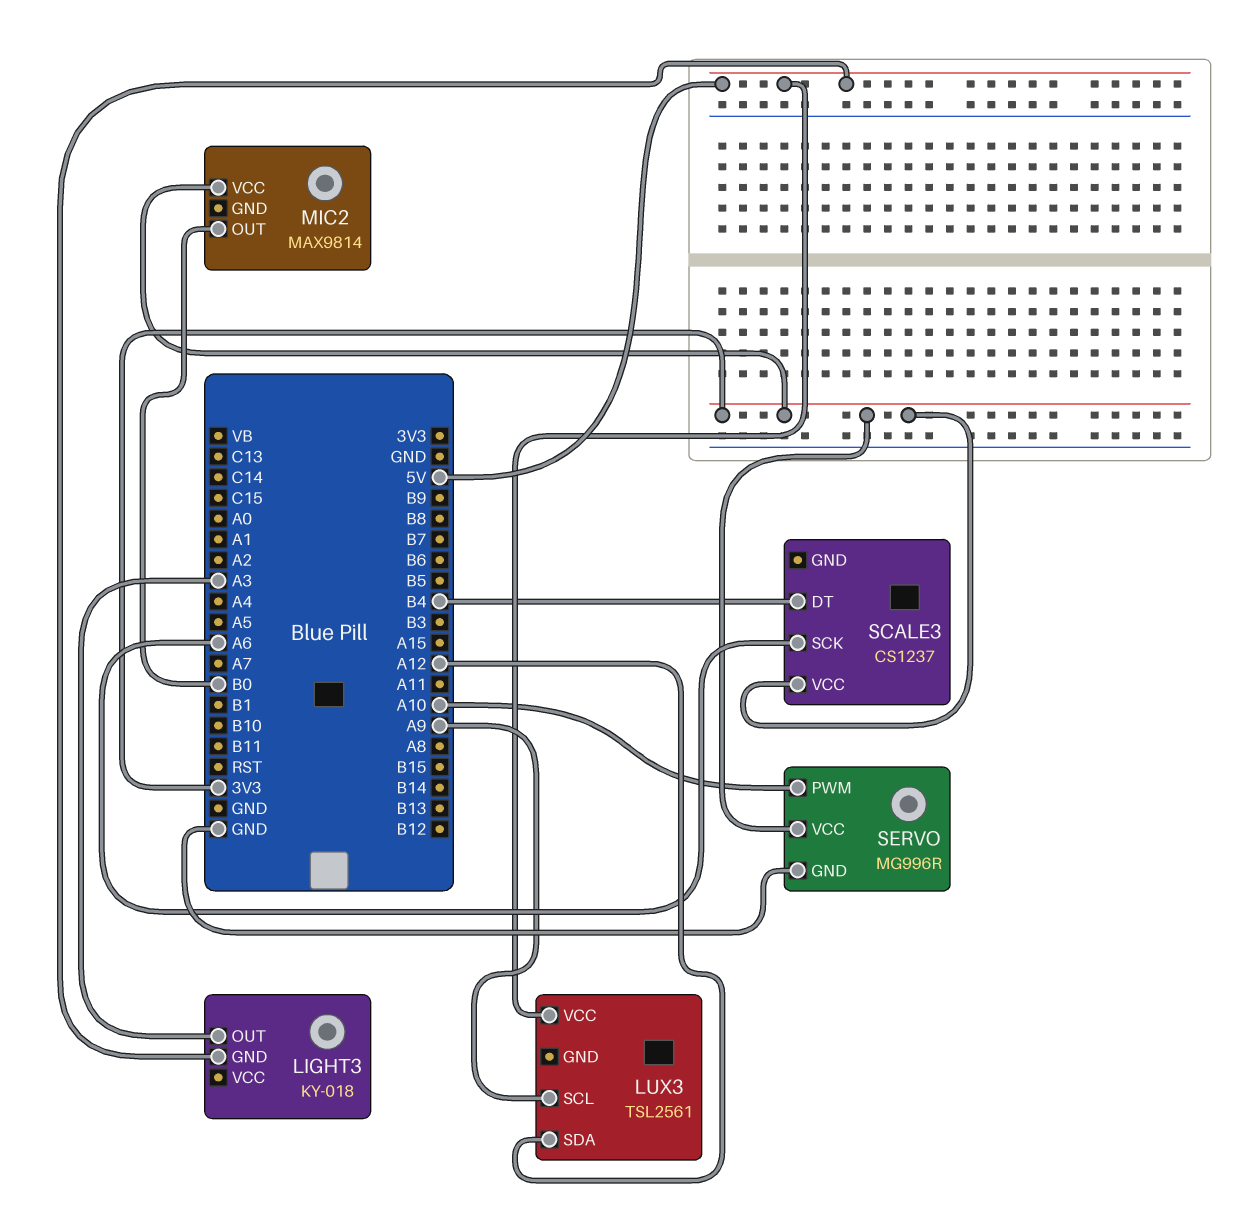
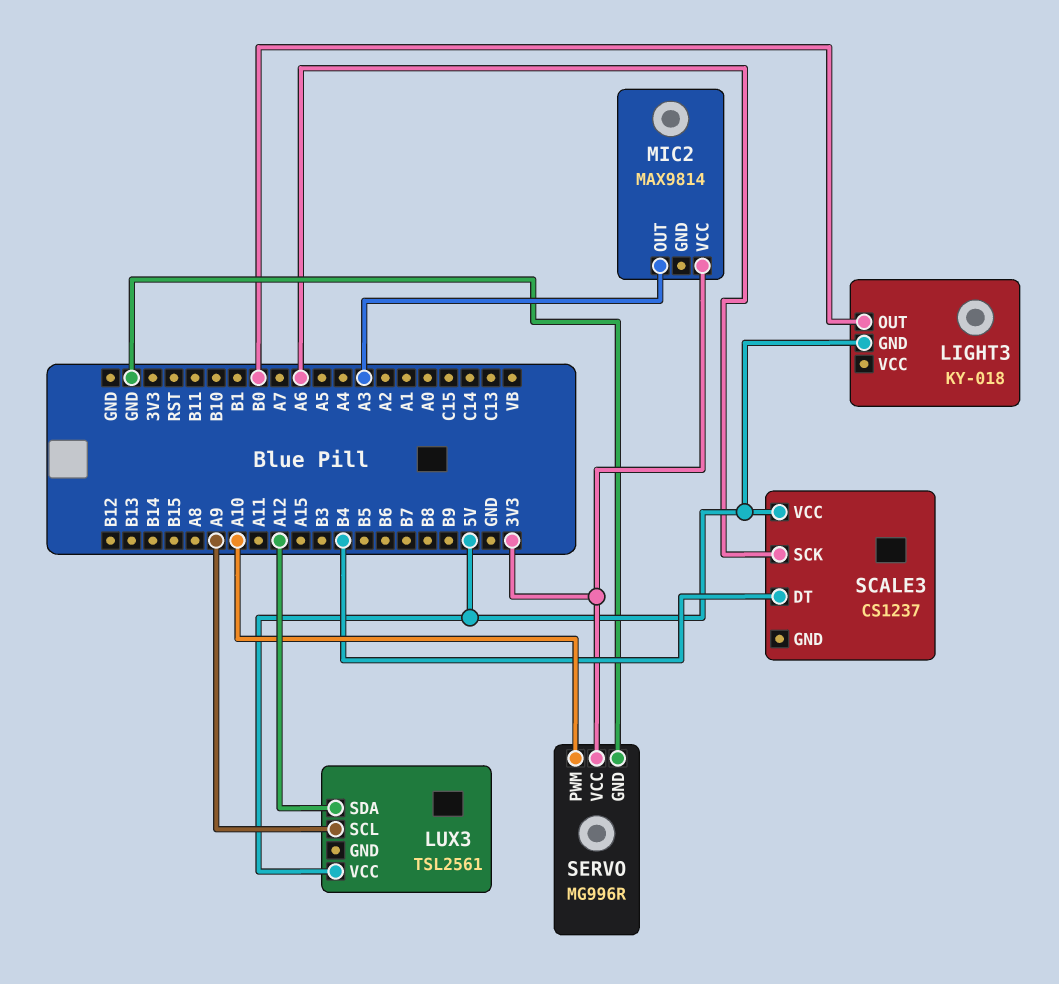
LIGHT3 pin OUT: A3 -> B0
MIC2 pin OUT: B0 -> A3
SCALE3 pin VCC: 3V3 -> 5V

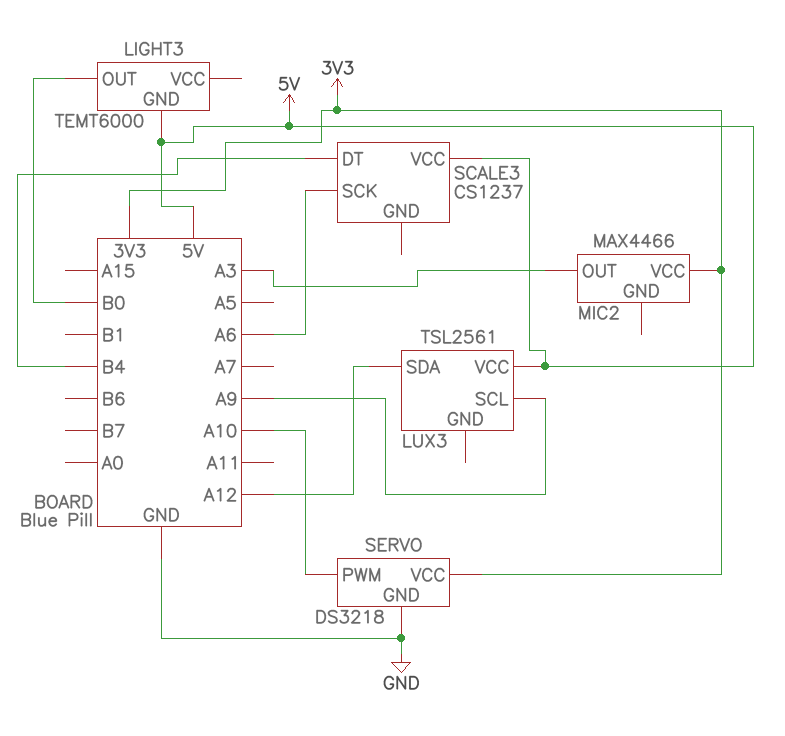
LIGHT3: KY-018 -> TEMT6000
MIC2: MAX9814 -> MAX4466
SERVO: MG996R -> DS3218

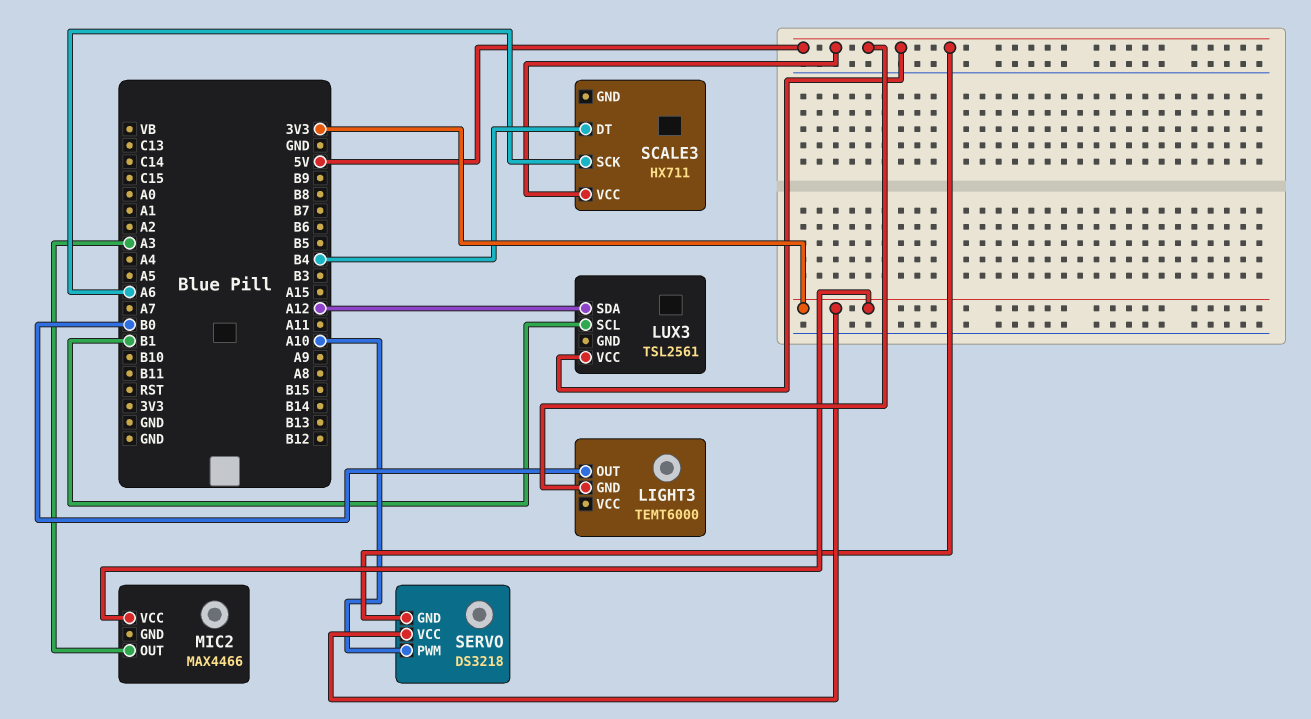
LUX3 pin SCL: A9 -> B1
SCALE3: CS1237 -> HX711
SERVO pin GND: GND -> 5V

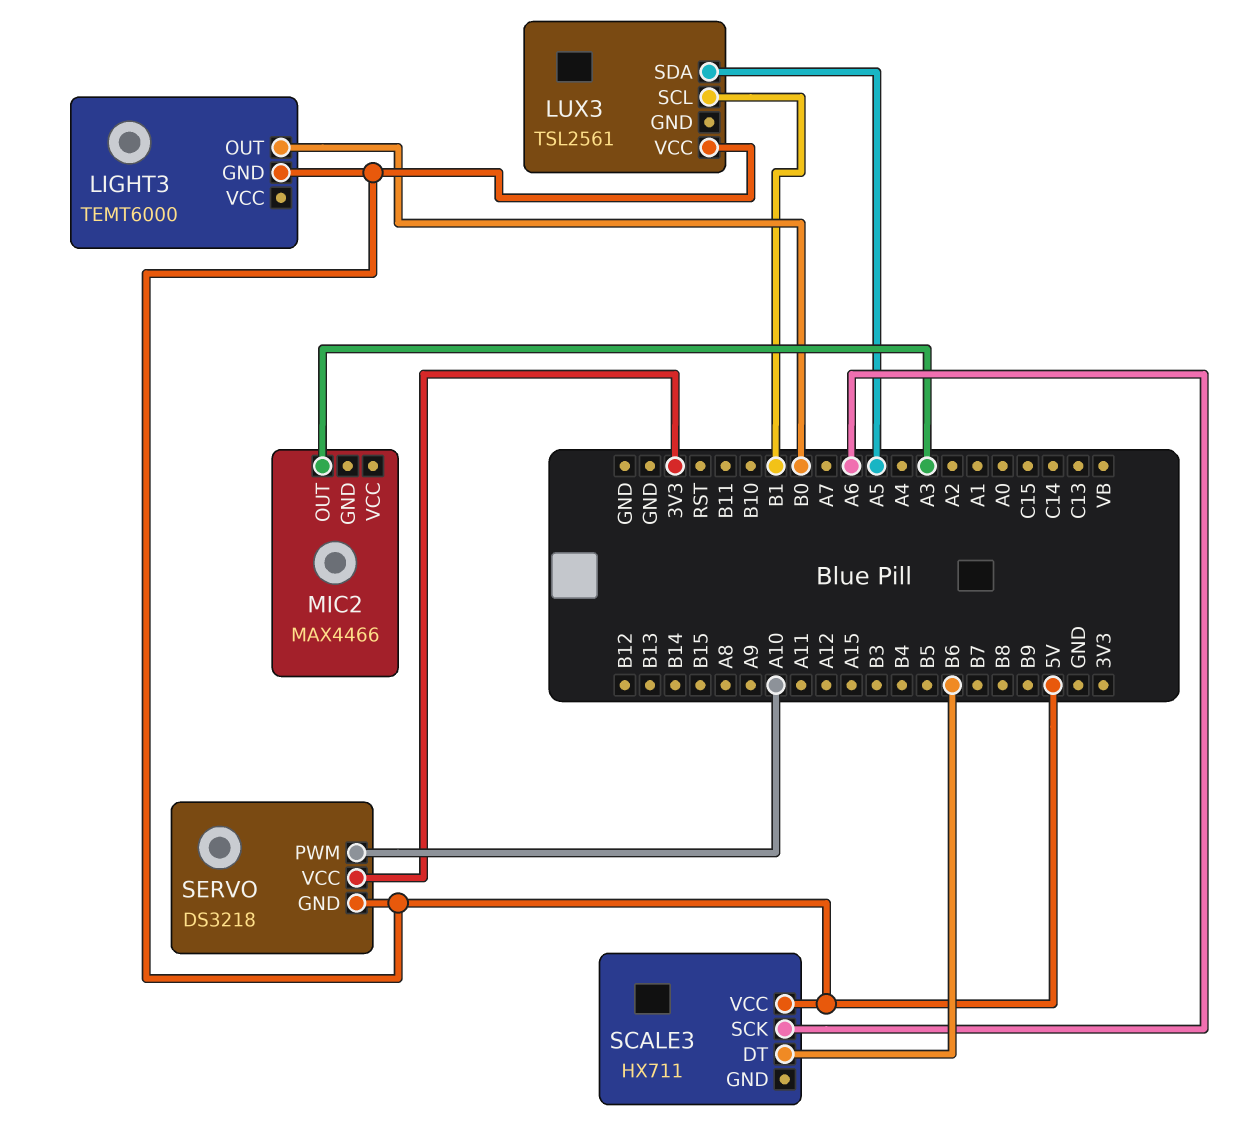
LUX3 pin SDA: A12 -> A5
MIC2 pin VCC: 3V3 -> none
SCALE3 pin DT: B4 -> B6

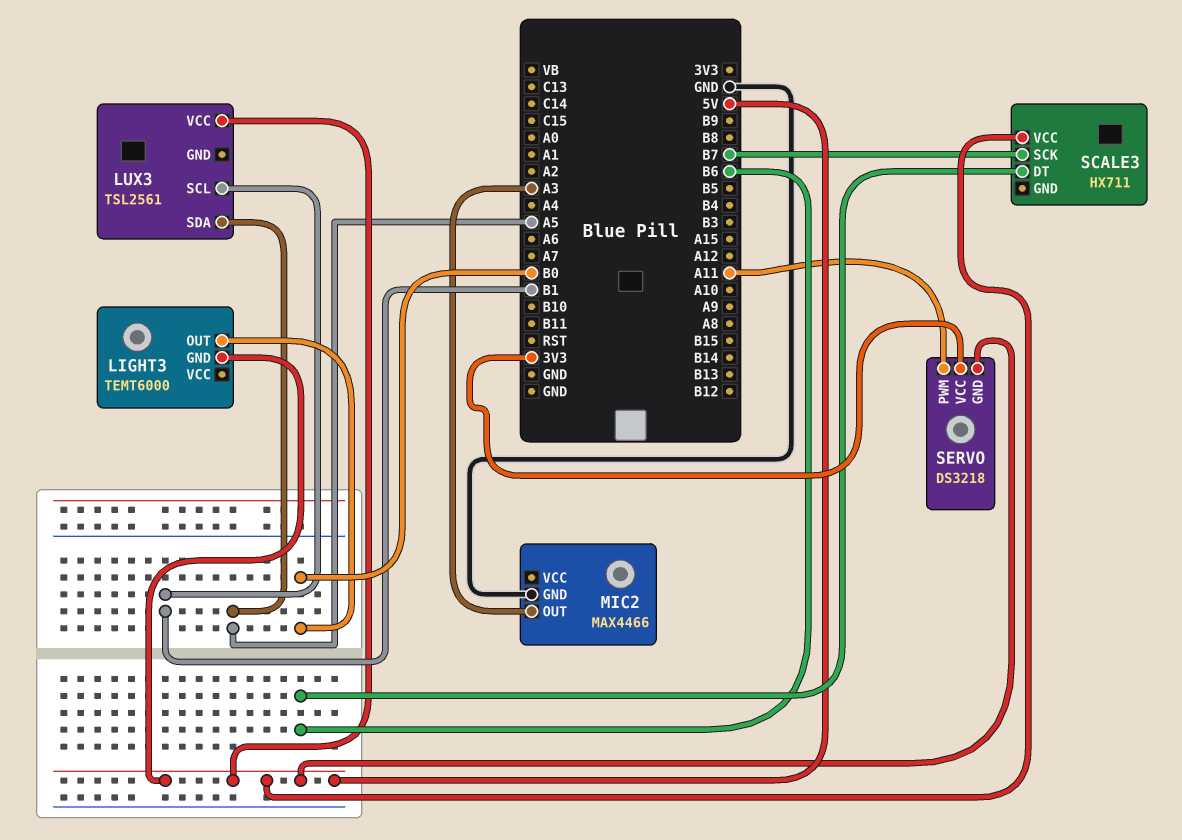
MIC2 pin GND: none -> GND
SCALE3 pin SCK: A6 -> B7
SERVO pin PWM: A10 -> A11

